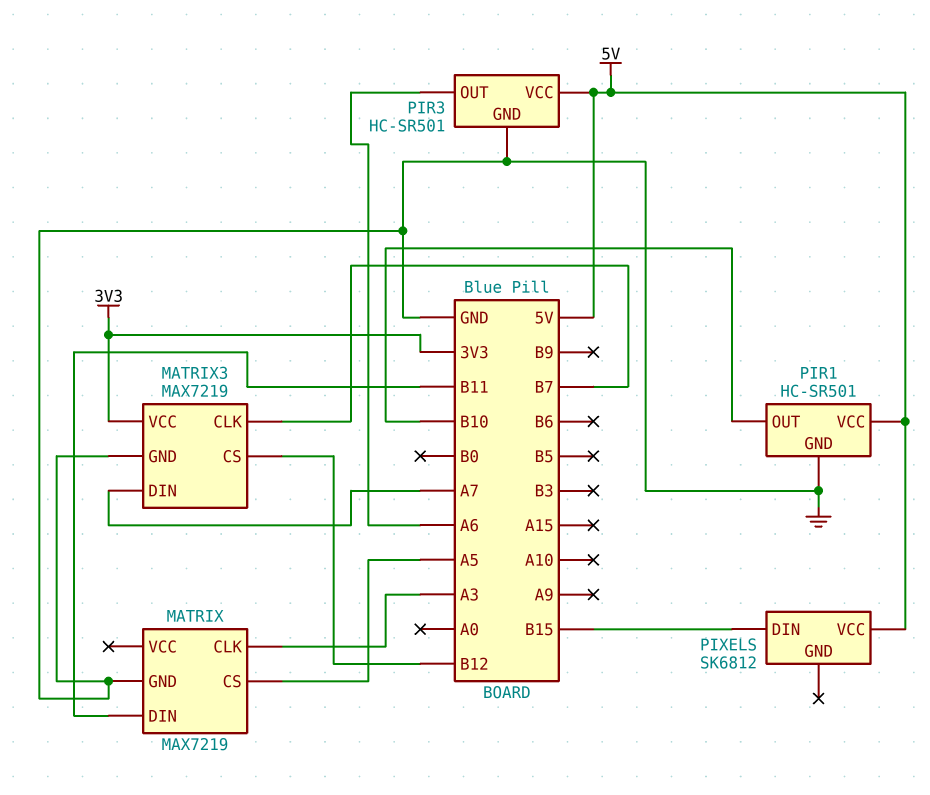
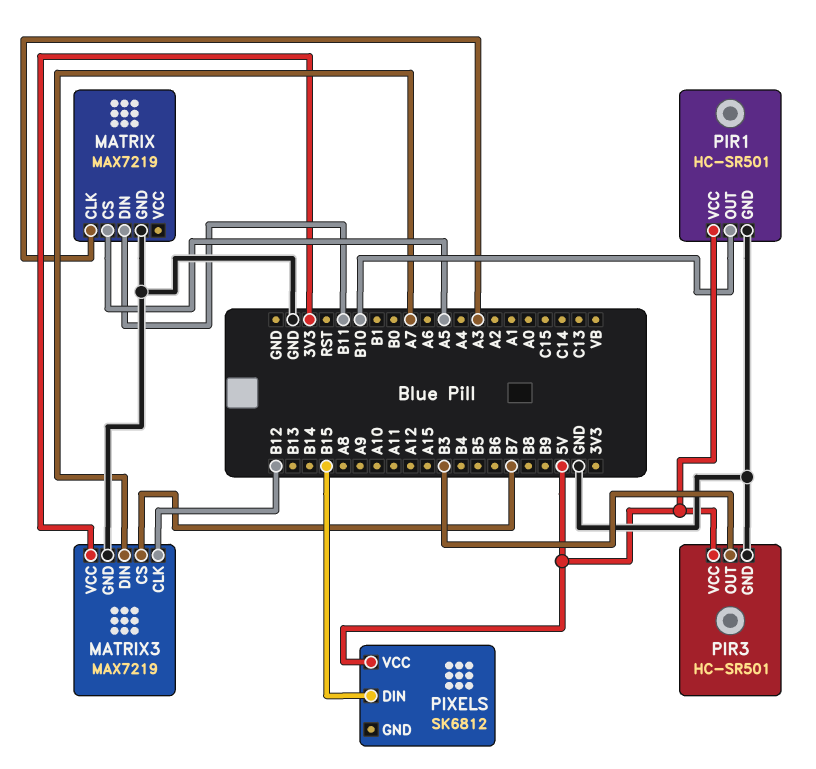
MATRIX3 pin CLK: B7 -> B12
MATRIX3 pin CS: B12 -> B7
PIR3 pin OUT: A6 -> B3

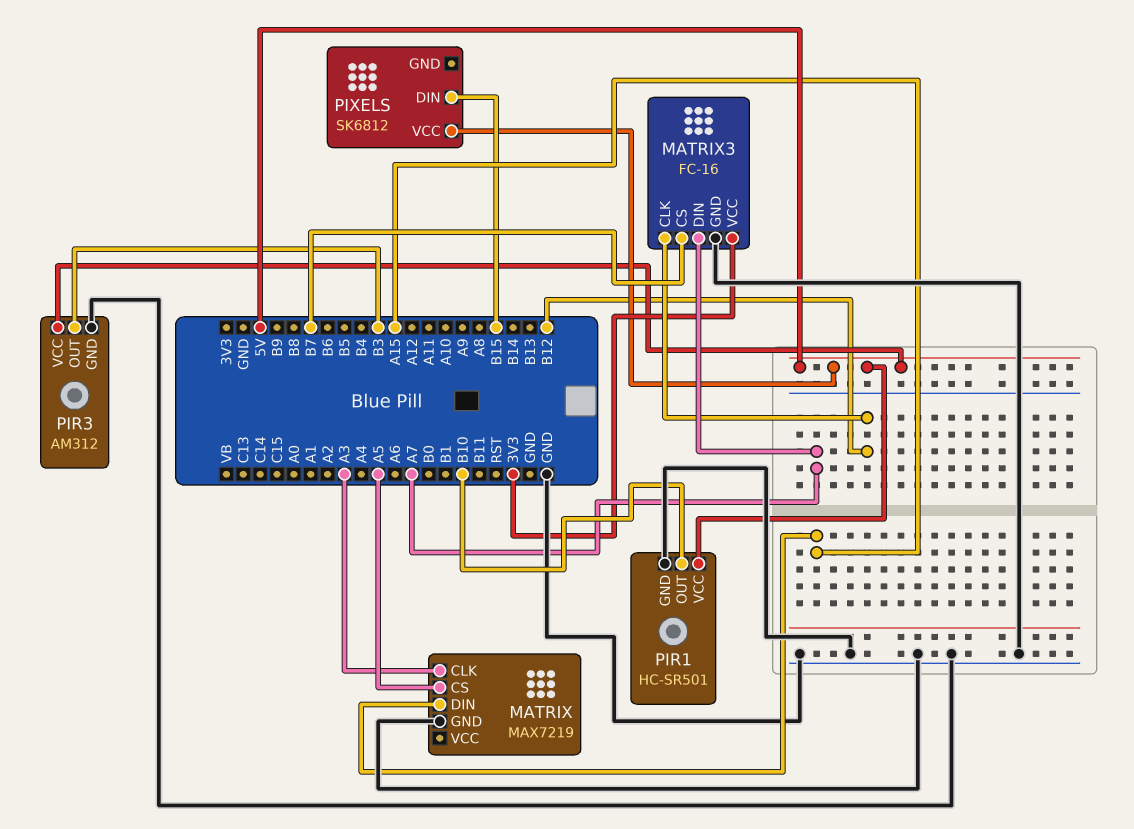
MATRIX pin DIN: B11 -> A15
MATRIX3: MAX7219 -> FC-16
PIR3: HC-SR501 -> AM312

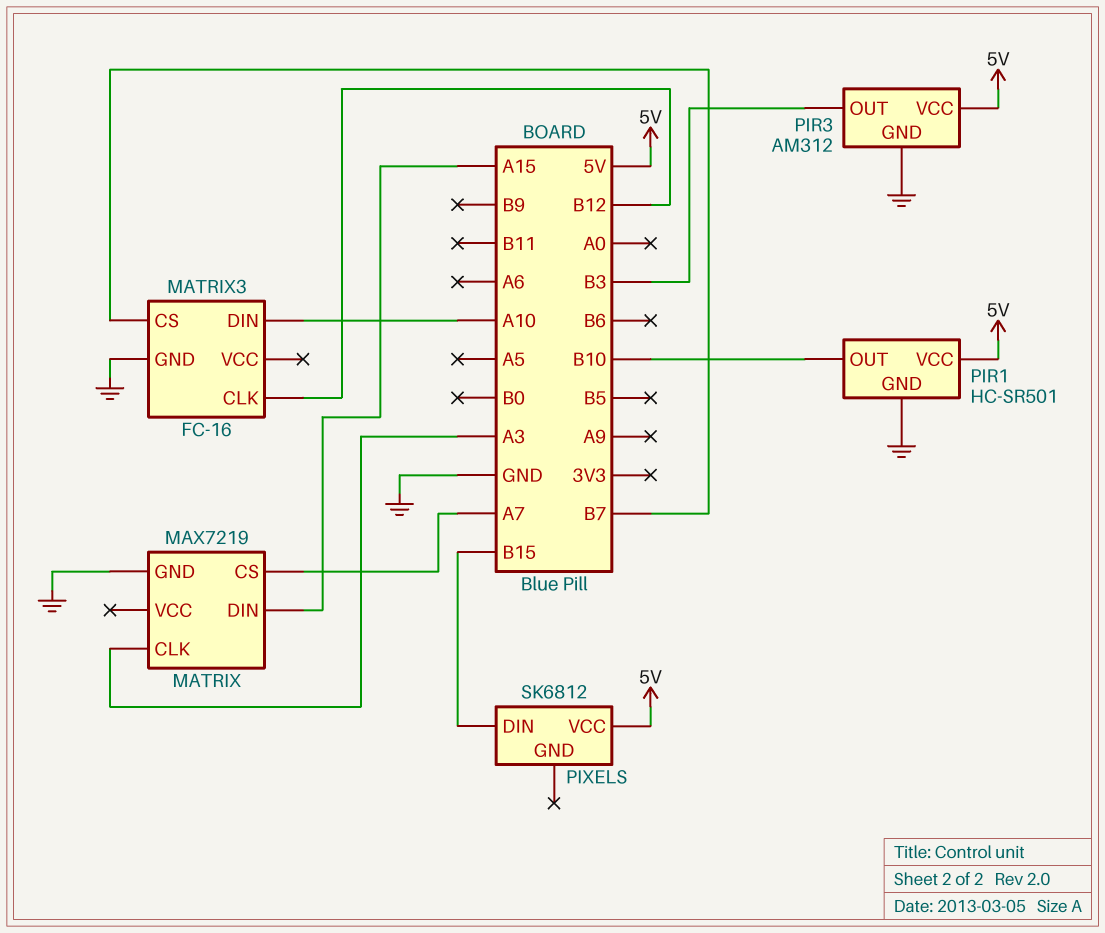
MATRIX pin CS: A5 -> A7
MATRIX3 pin DIN: A7 -> A10
MATRIX3 pin VCC: 3V3 -> none

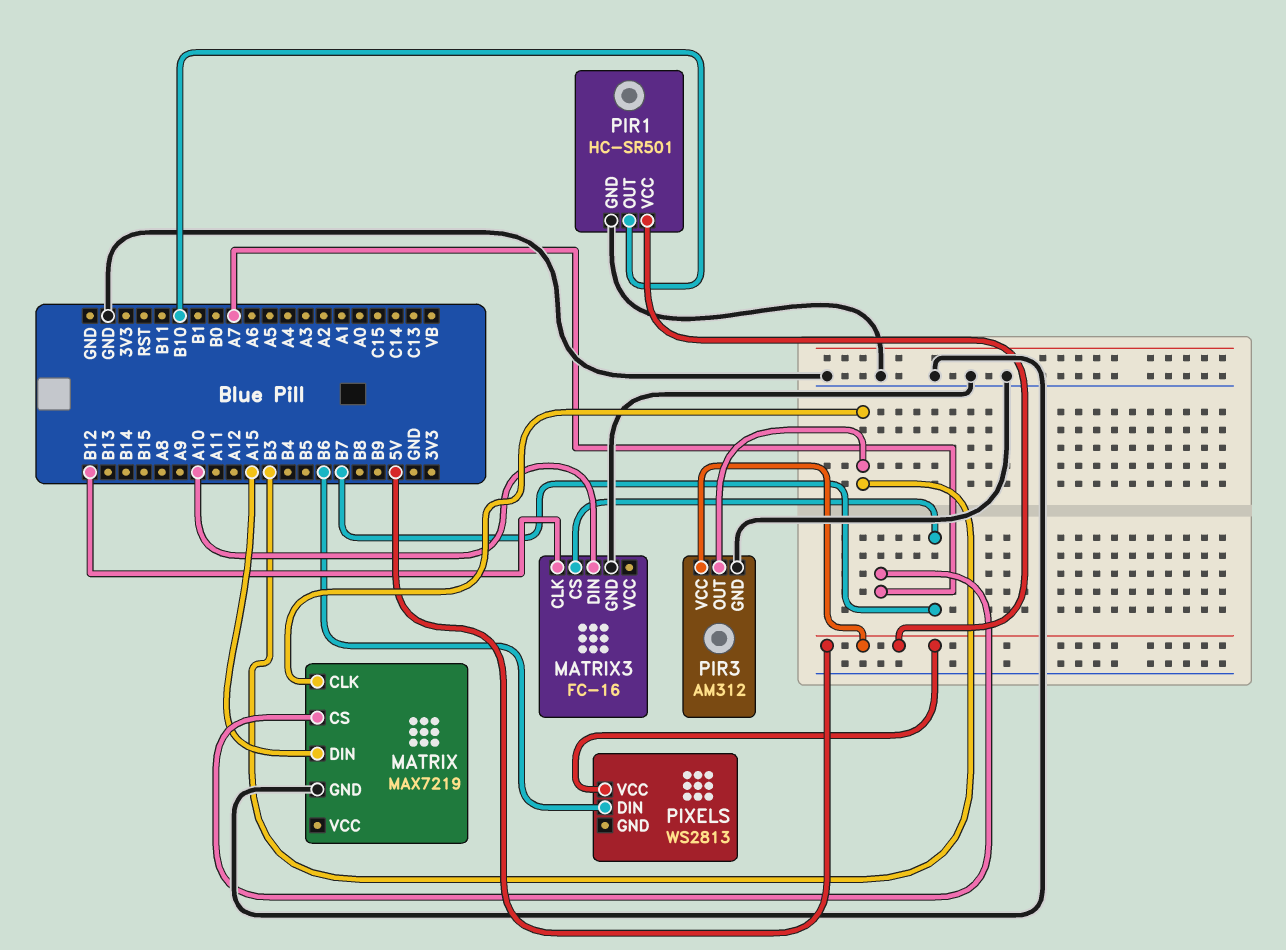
MATRIX pin CLK: A3 -> B3
PIXELS: SK6812 -> WS2813
PIXELS pin DIN: B15 -> B6

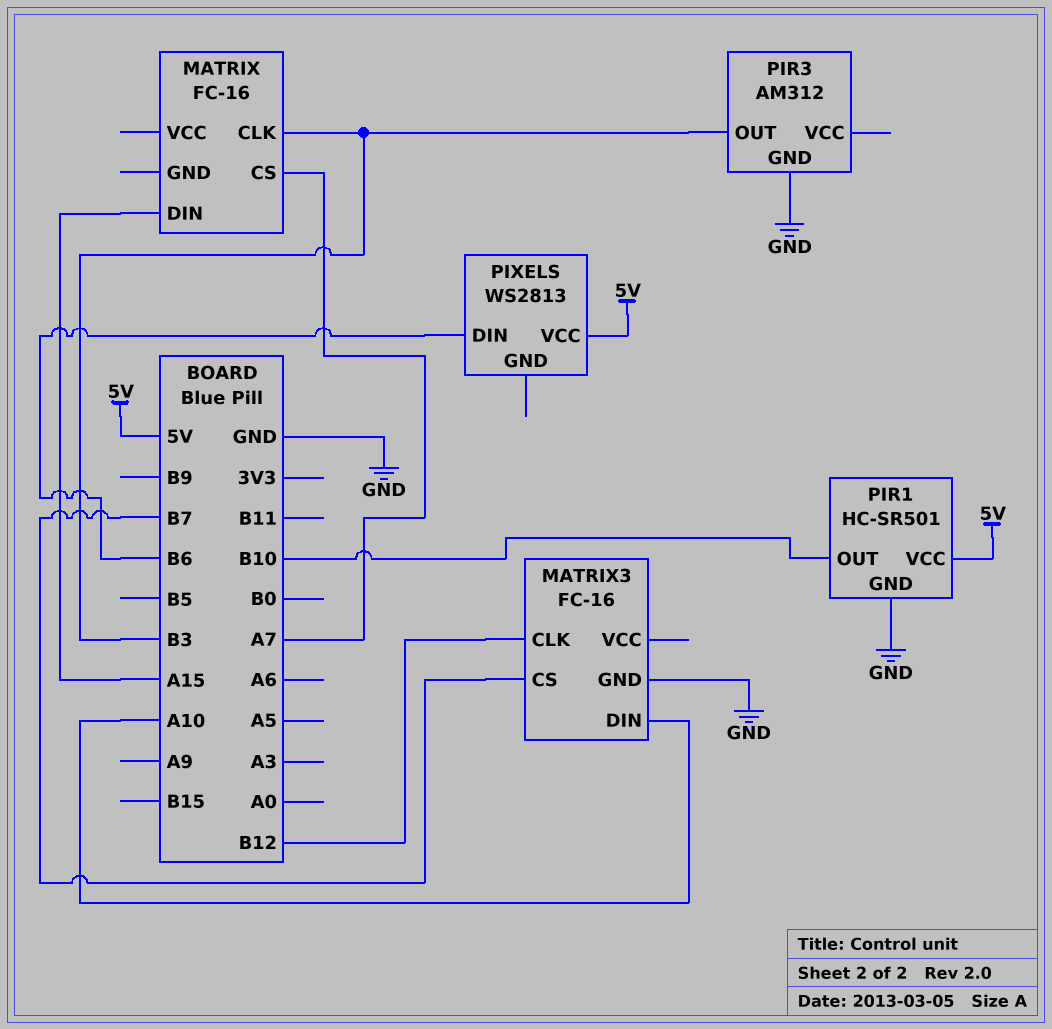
MATRIX: MAX7219 -> FC-16
MATRIX pin GND: GND -> none
PIR3 pin VCC: 5V -> none

